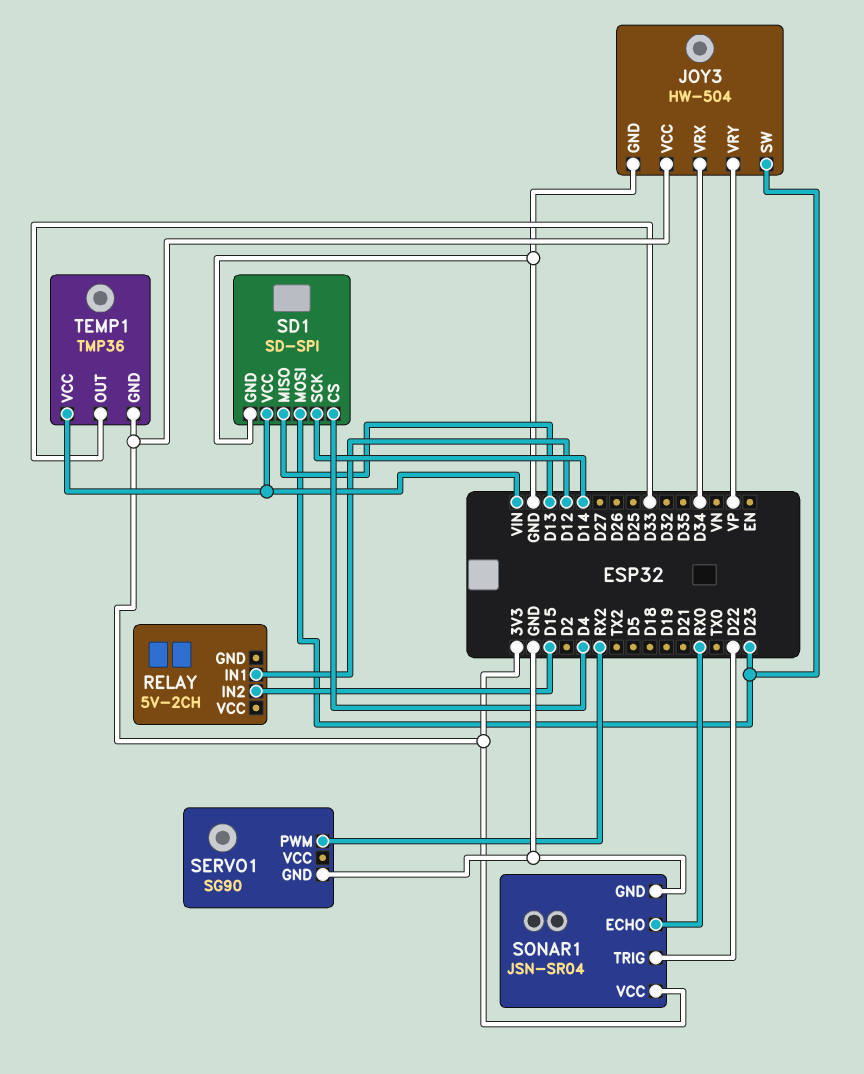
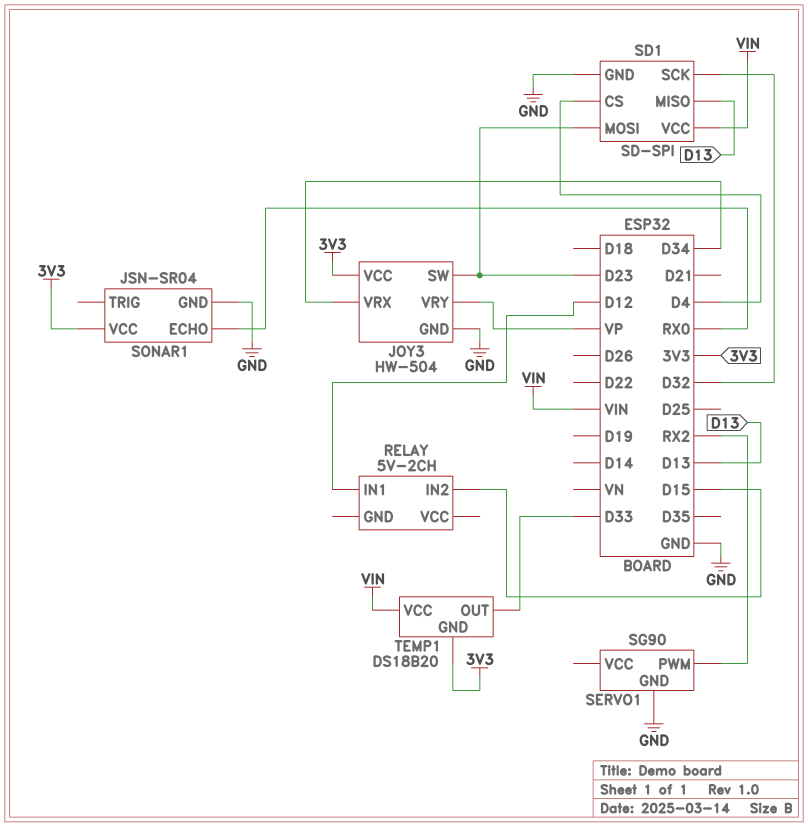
SD1 pin SCK: D14 -> D32
SONAR1 pin TRIG: D22 -> none
TEMP1: TMP36 -> DS18B20

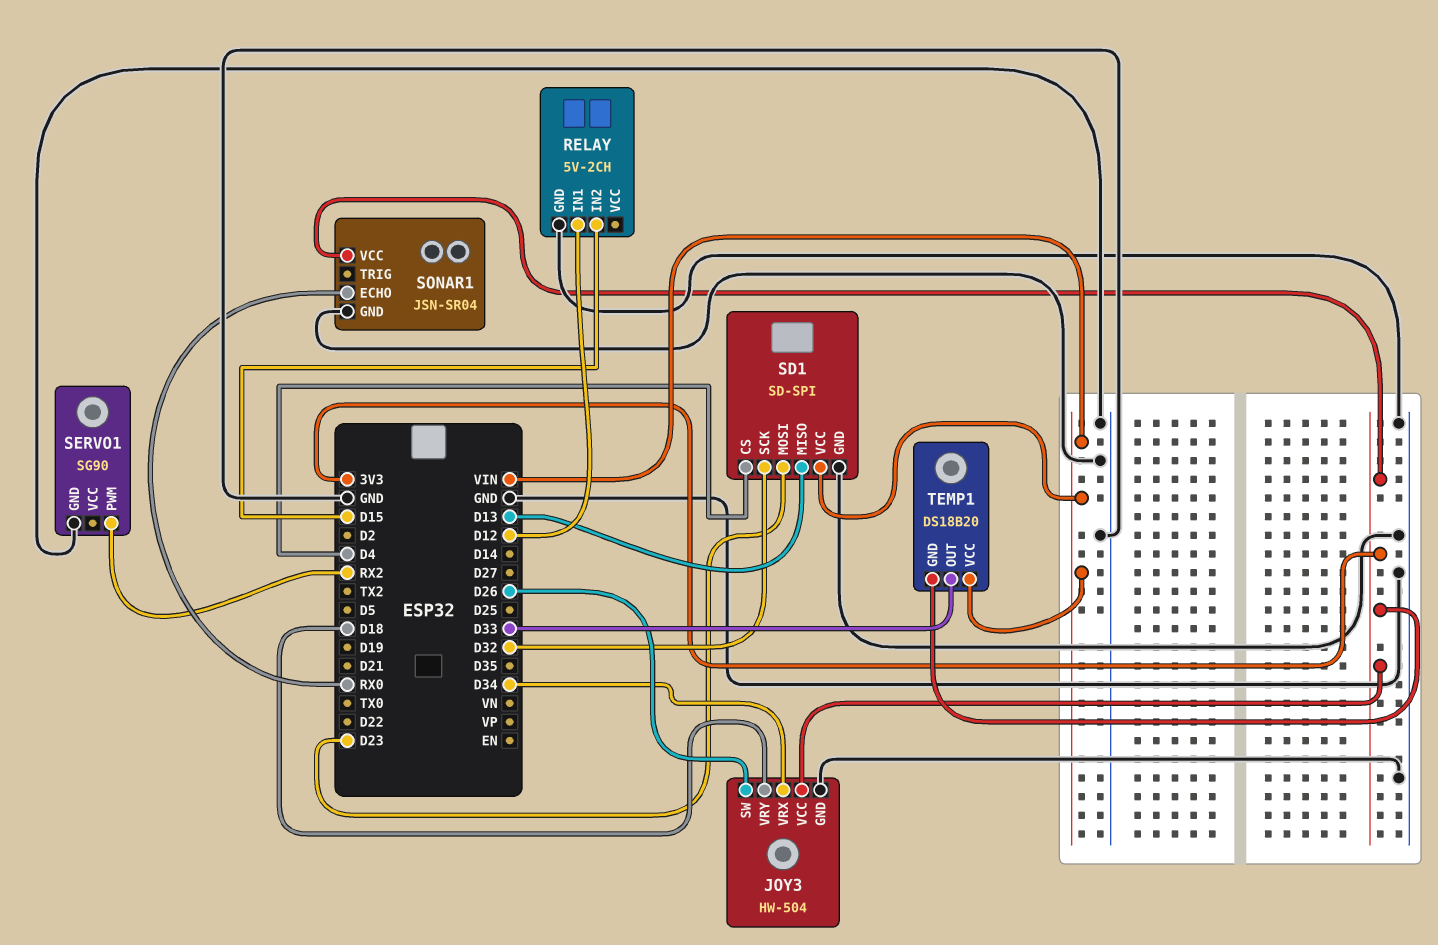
JOY3 pin SW: D23 -> D26
JOY3 pin VRY: VP -> D18
RELAY pin GND: none -> GND

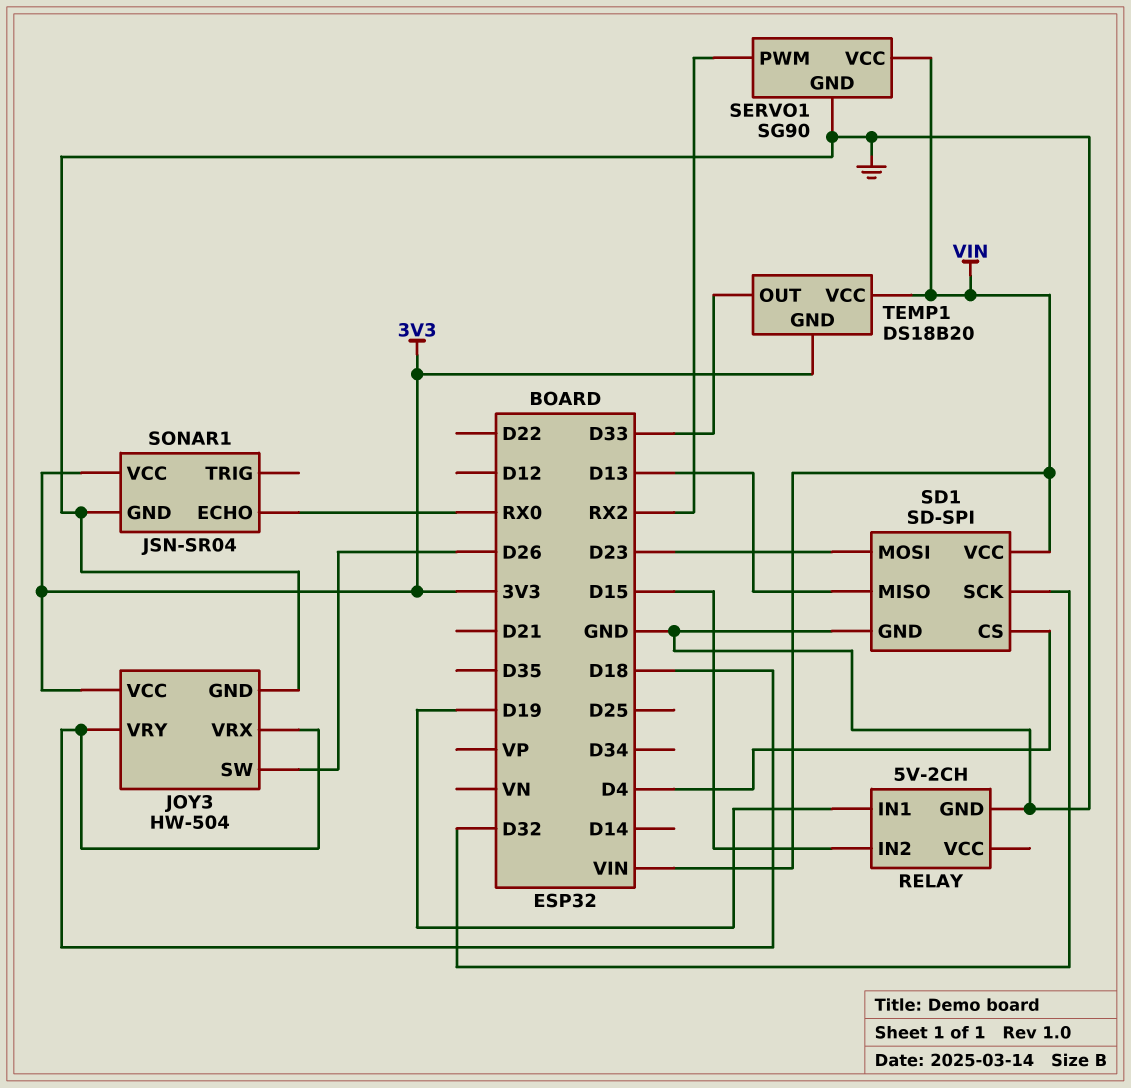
JOY3 pin VRX: D34 -> D18
RELAY pin IN1: D12 -> D19
SERVO1 pin VCC: none -> VIN

